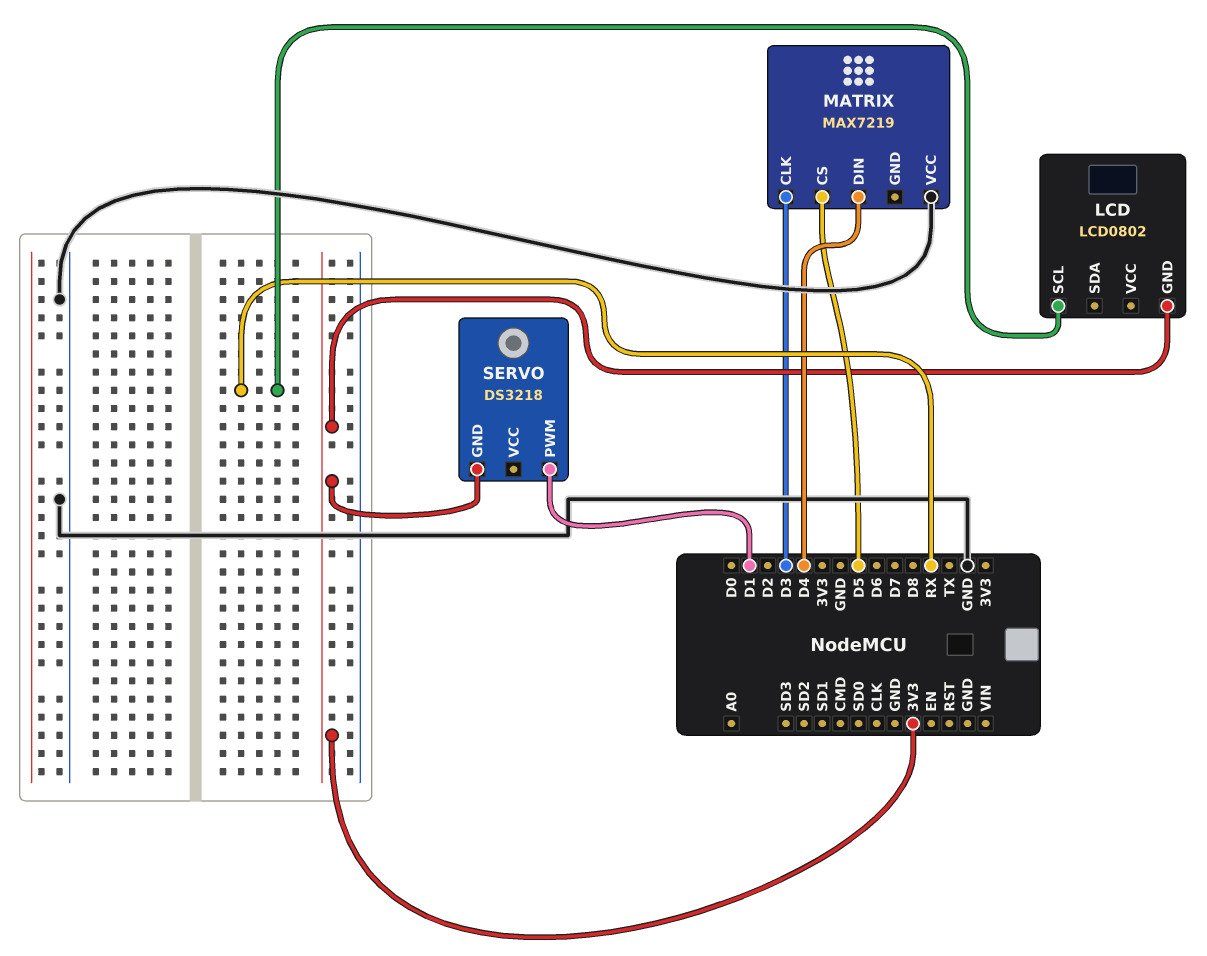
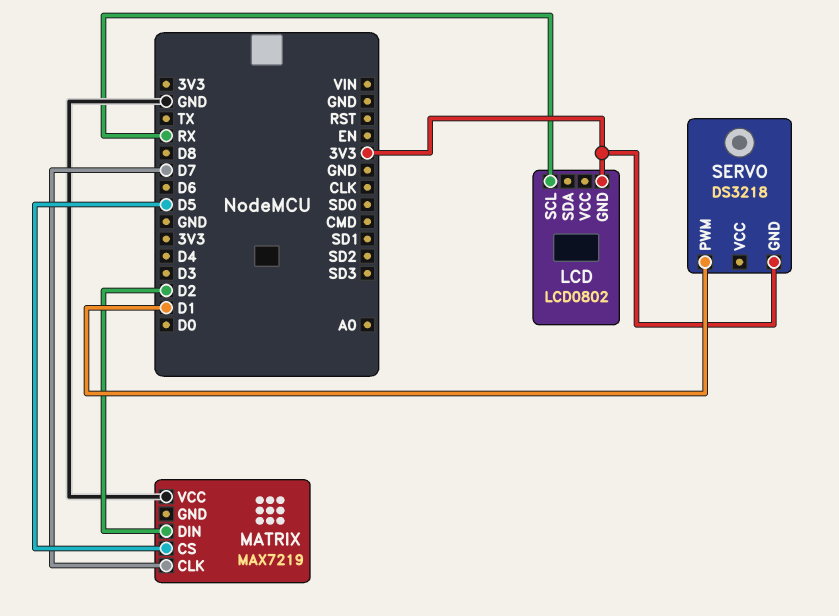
MATRIX pin CLK: D3 -> D7
MATRIX pin DIN: D4 -> D2

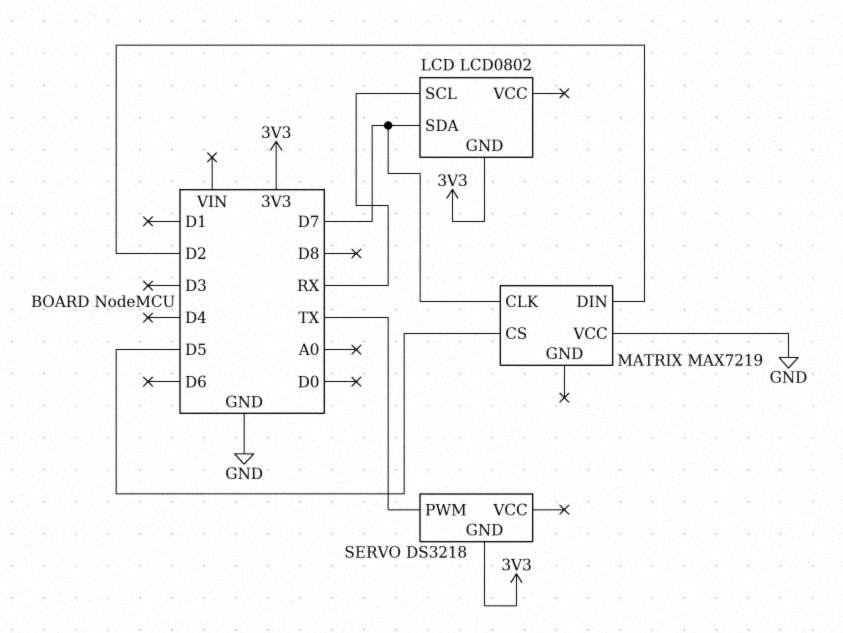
LCD pin SDA: none -> D7
SERVO pin PWM: D1 -> TX

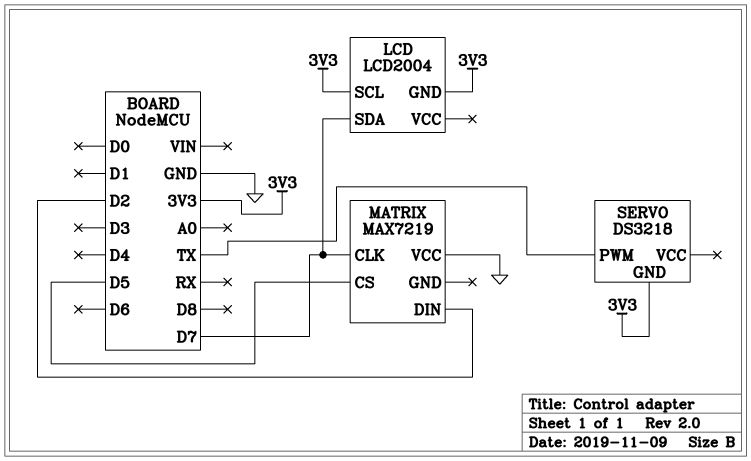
LCD: LCD0802 -> LCD2004
LCD pin SCL: RX -> 3V3

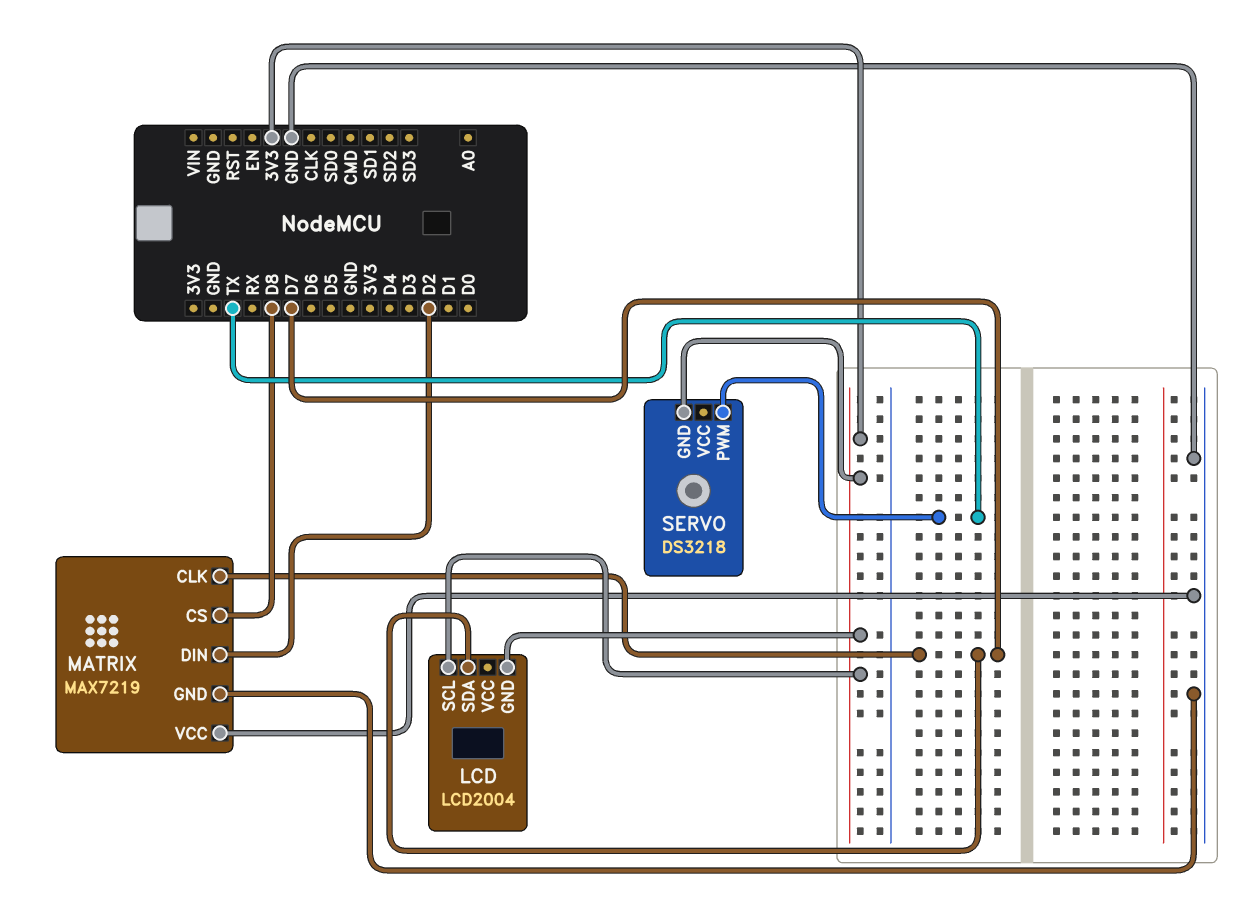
MATRIX pin CS: D5 -> D8
MATRIX pin GND: none -> GND

